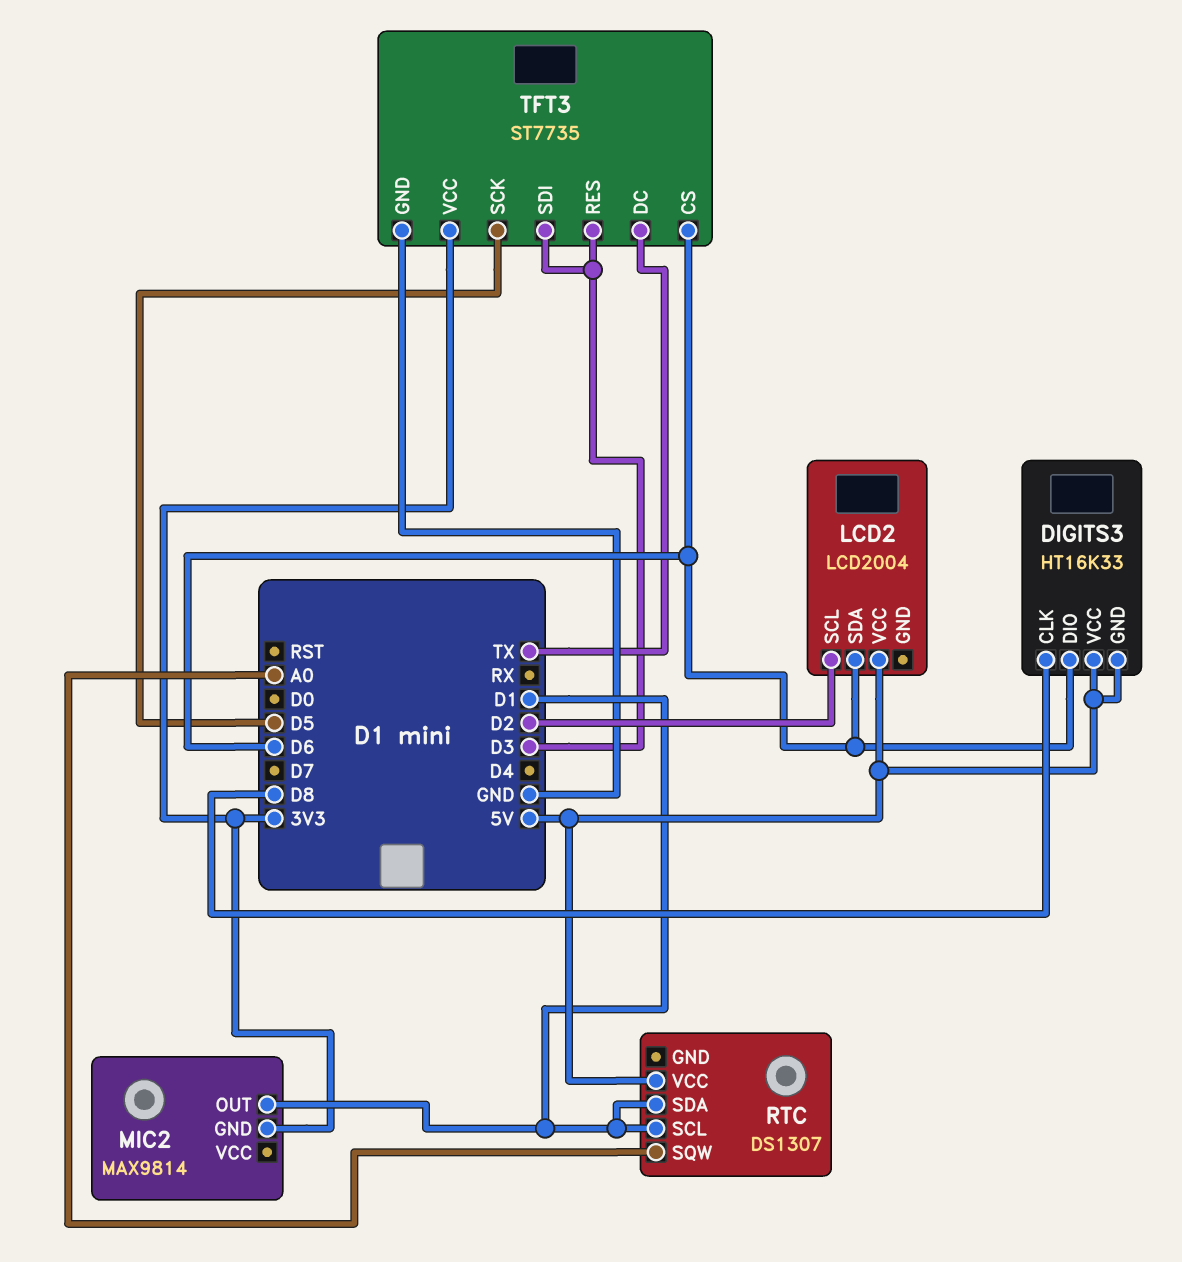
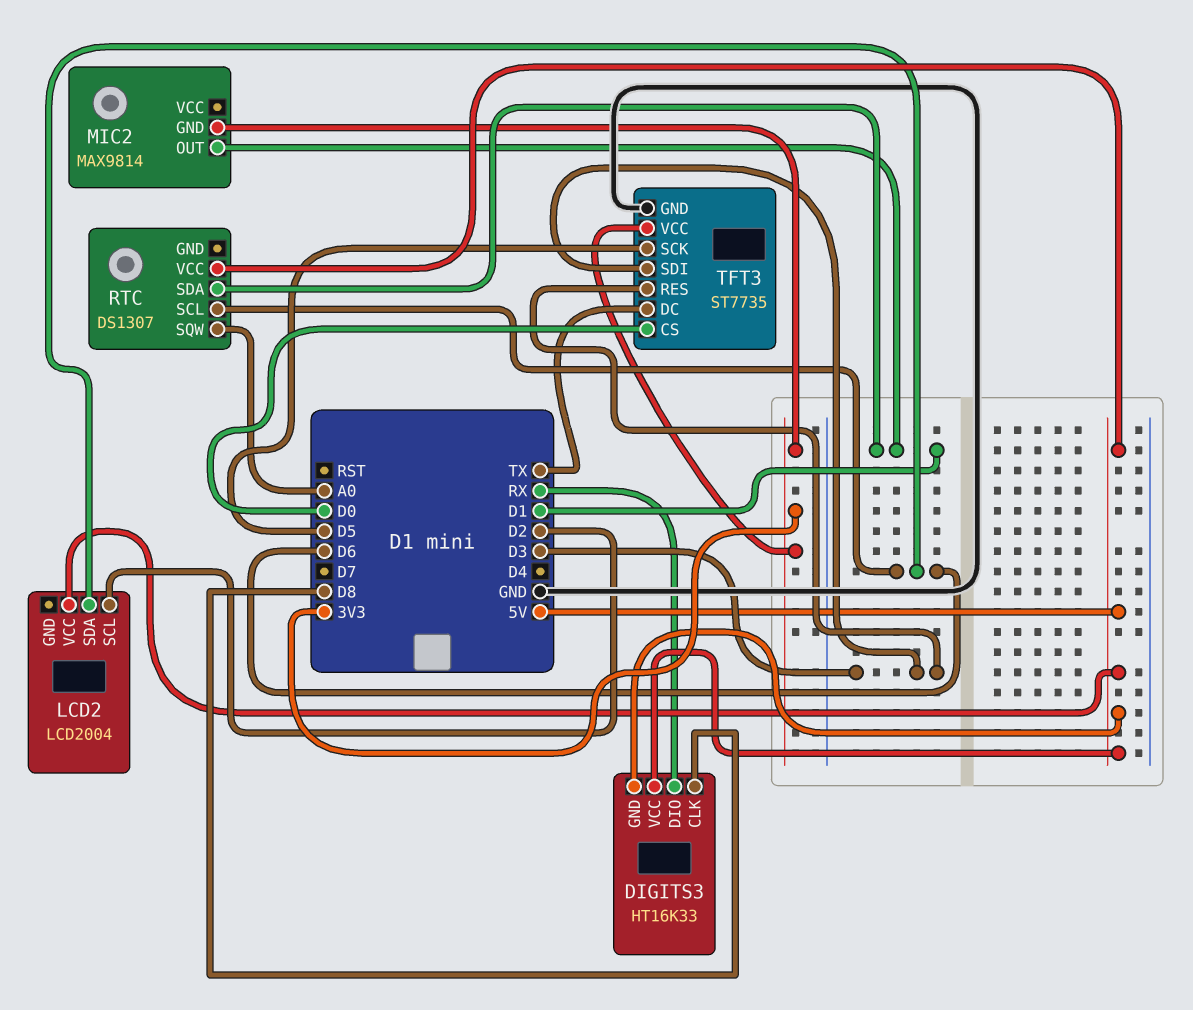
DIGITS3 pin DIO: D6 -> RX
RTC pin SCL: D1 -> D6
TFT3 pin CS: D6 -> D0

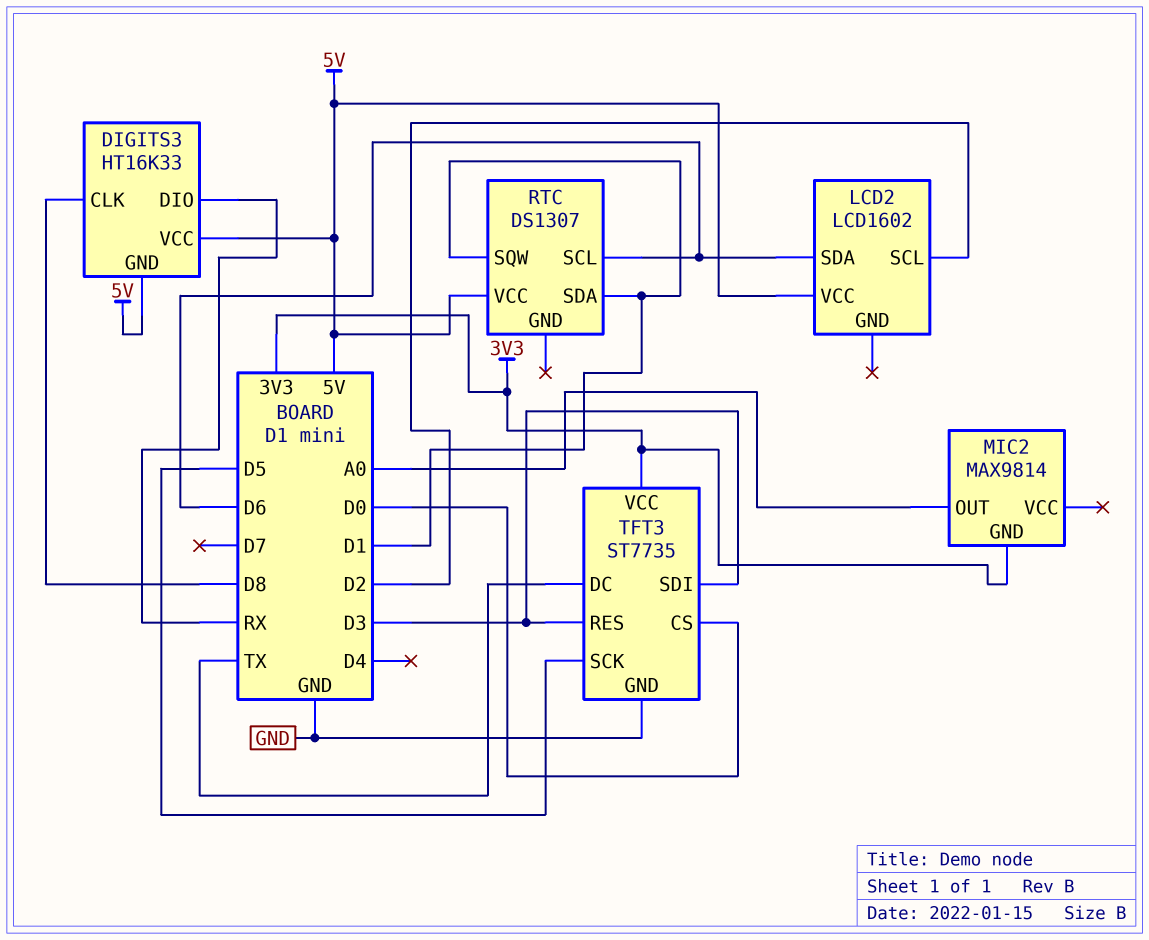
LCD2: LCD2004 -> LCD1602
MIC2 pin OUT: D1 -> A0
RTC pin SQW: A0 -> D1

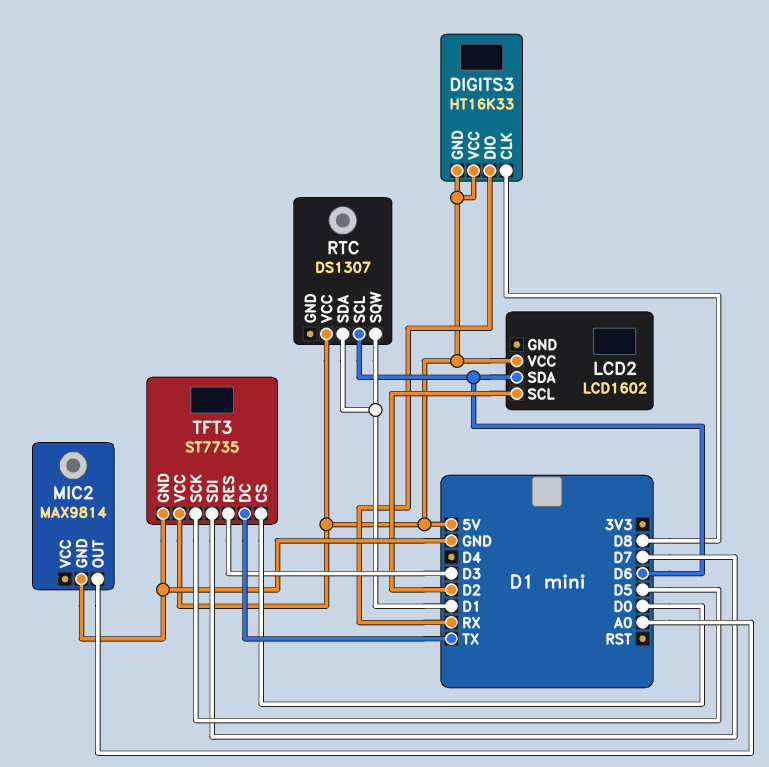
MIC2 pin GND: 3V3 -> GND
TFT3 pin SDI: D3 -> D7
TFT3 pin VCC: 3V3 -> 5V

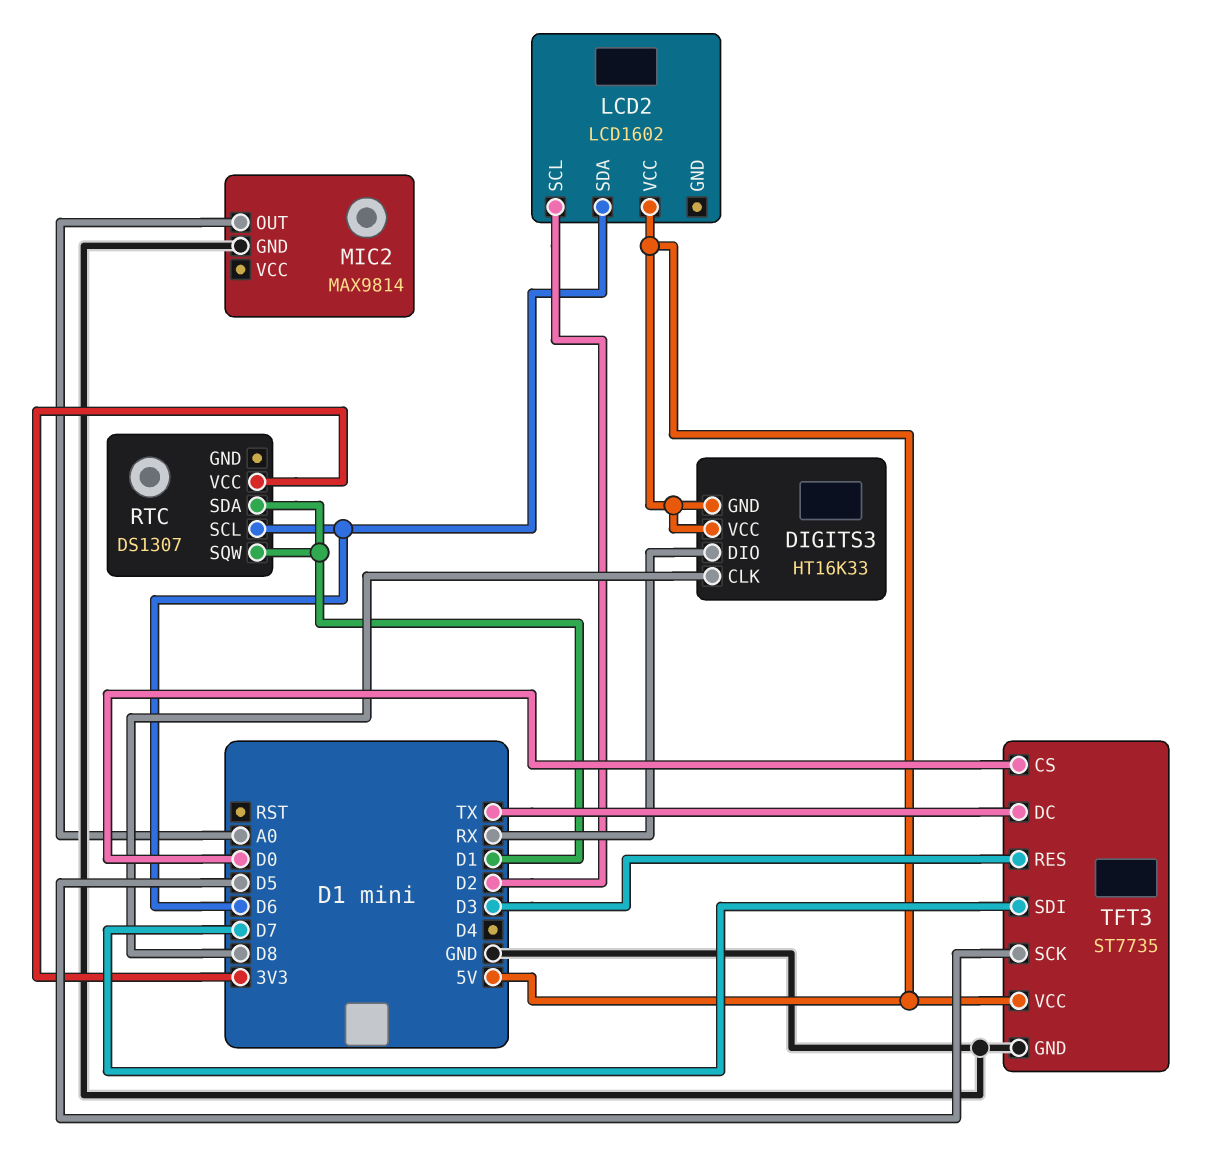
RTC pin VCC: 5V -> 3V3

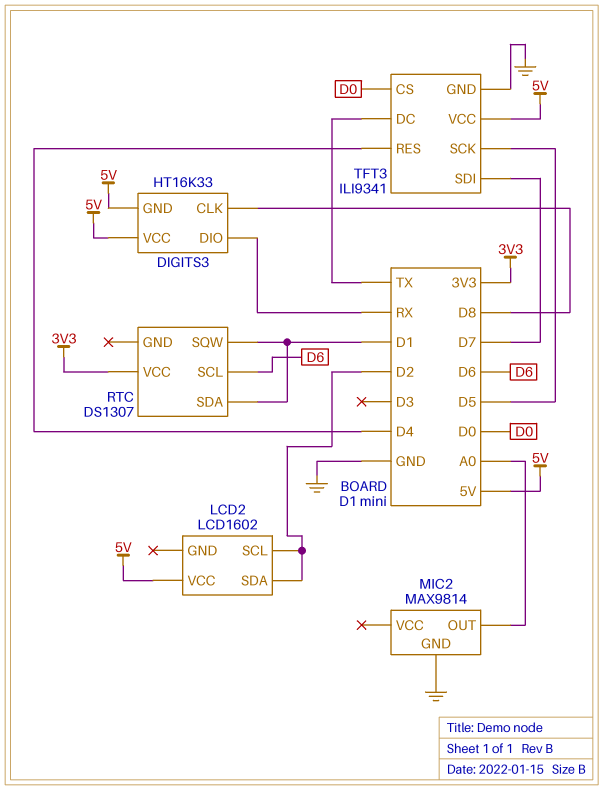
LCD2 pin SDA: D6 -> D2
TFT3: ST7735 -> ILI9341
TFT3 pin RES: D3 -> D4

